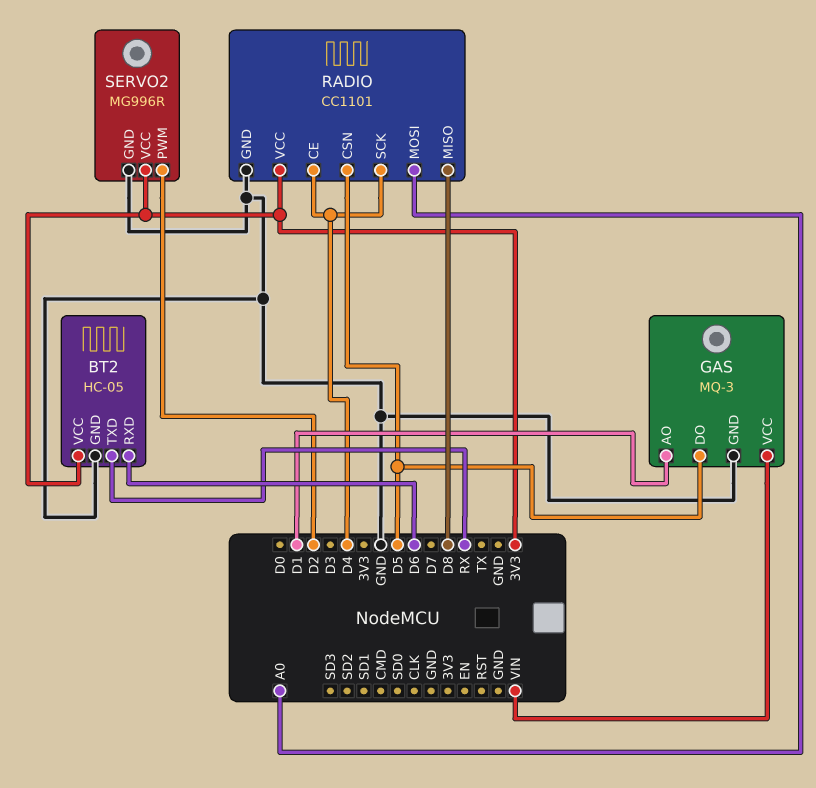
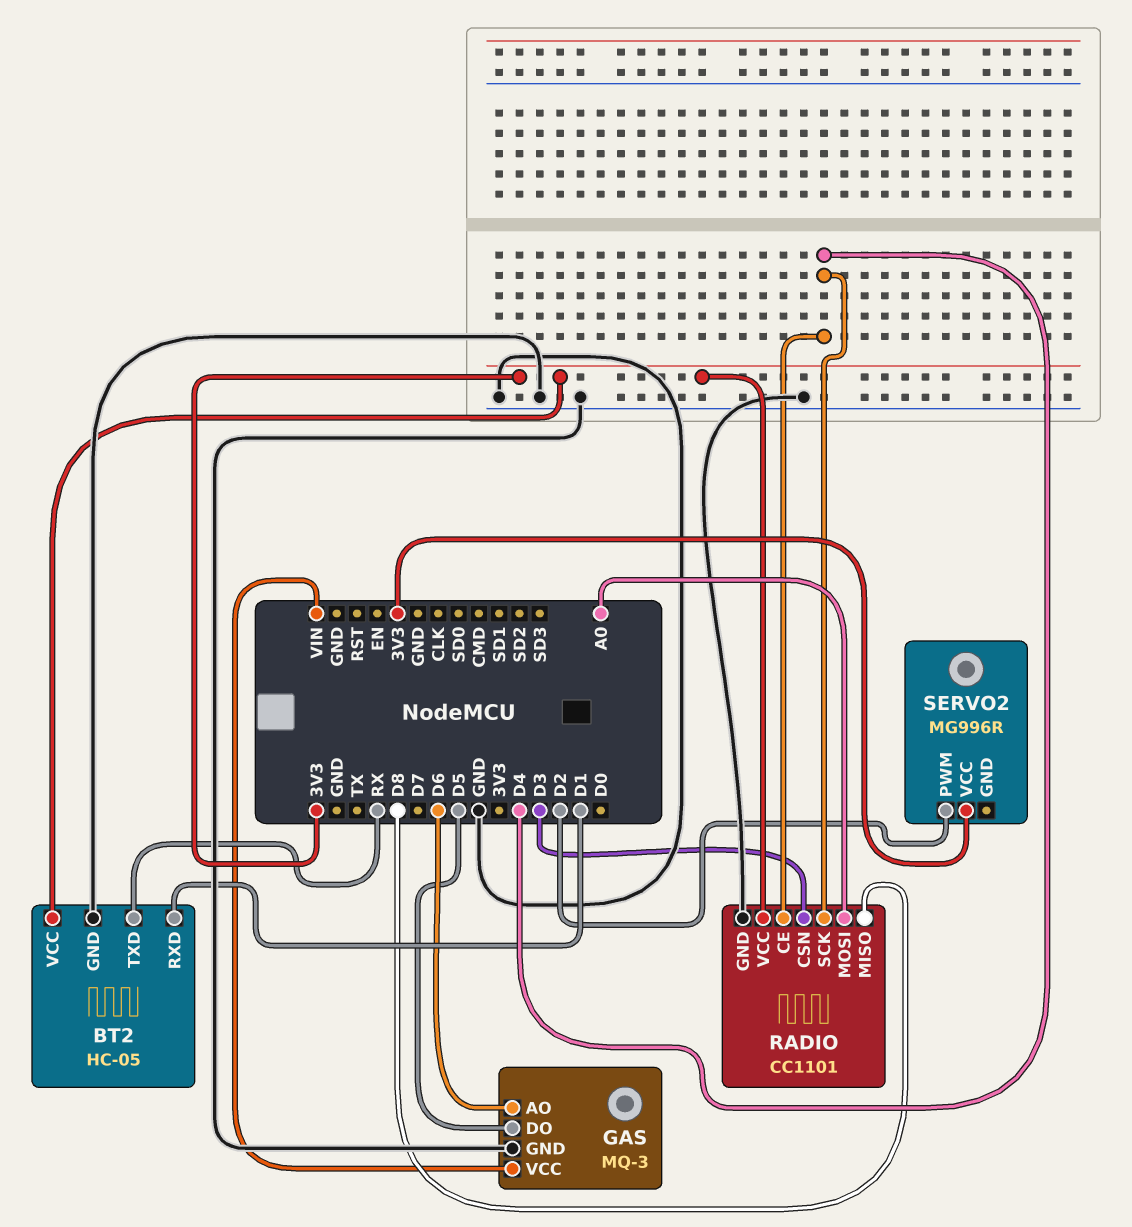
BT2 pin RXD: D6 -> D1
GAS pin AO: D1 -> D6
RADIO pin CSN: D5 -> D3
SERVO2 pin GND: GND -> none

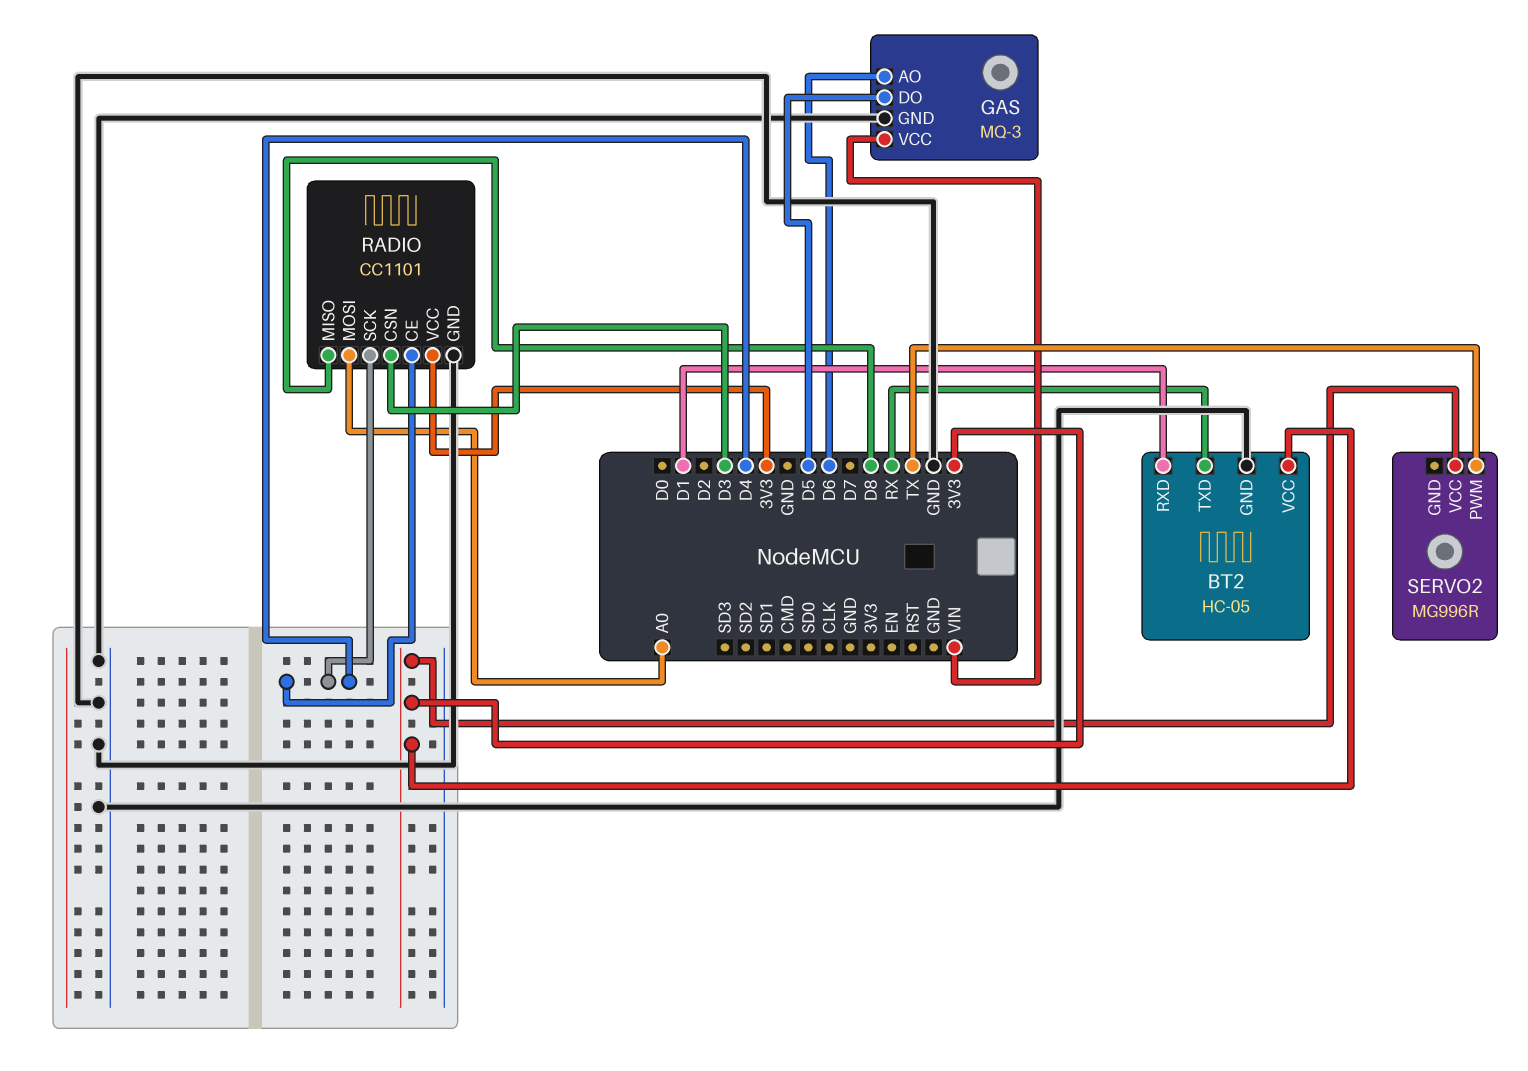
SERVO2 pin PWM: D2 -> TX

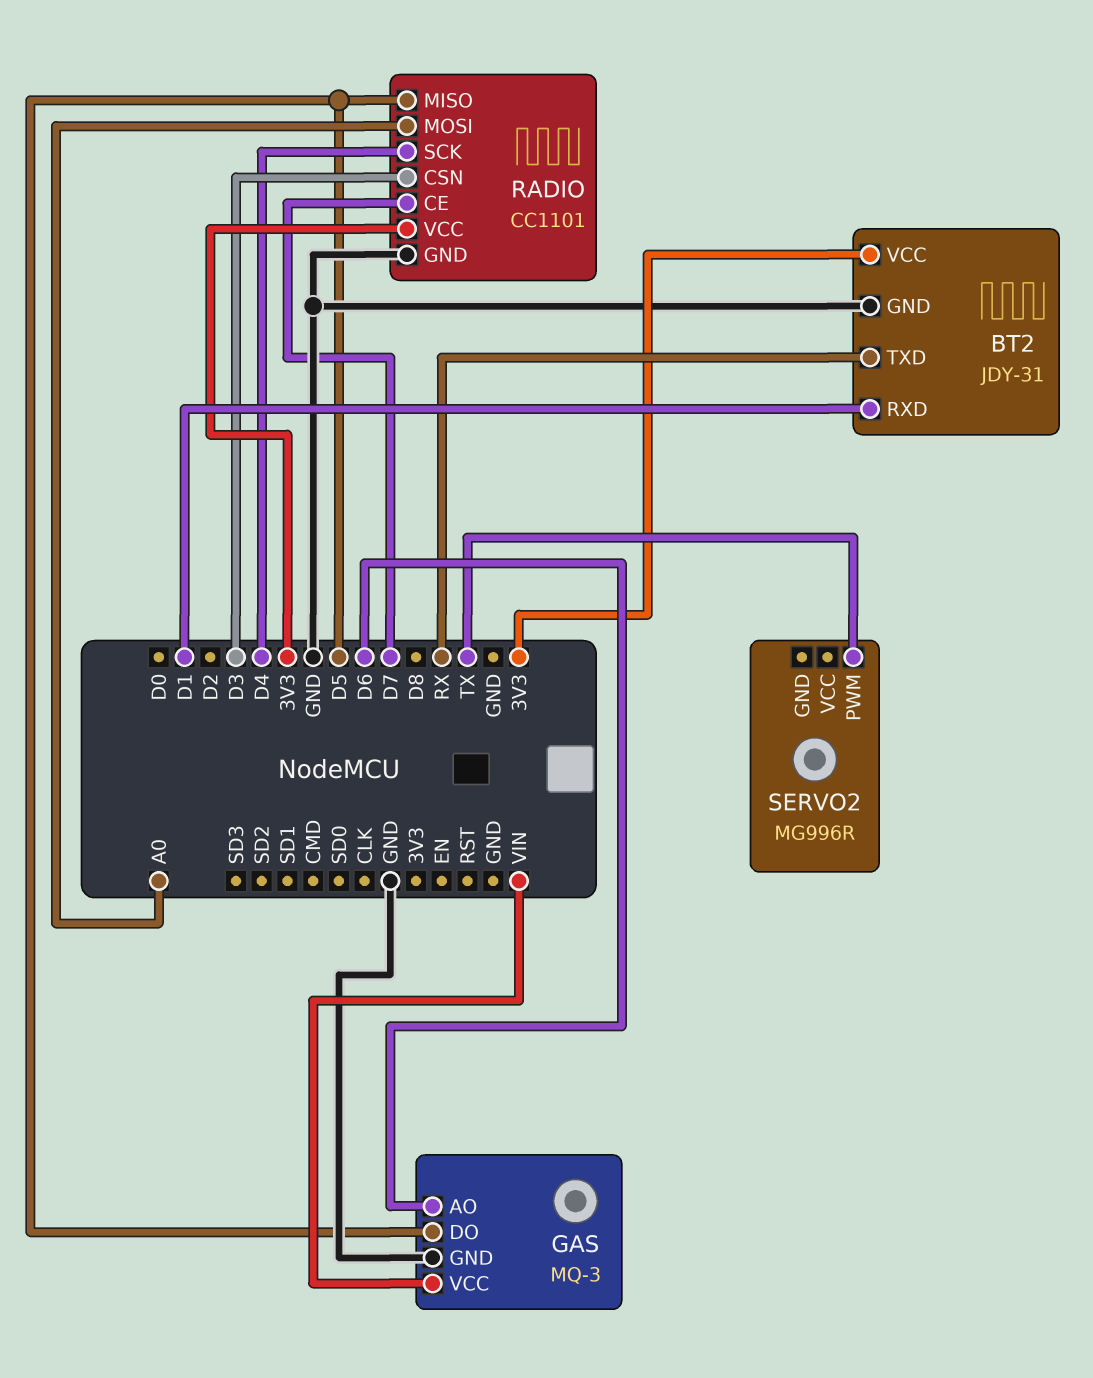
BT2: HC-05 -> JDY-31
RADIO pin CE: D4 -> D7
RADIO pin MISO: D8 -> D5
SERVO2 pin VCC: 3V3 -> none

